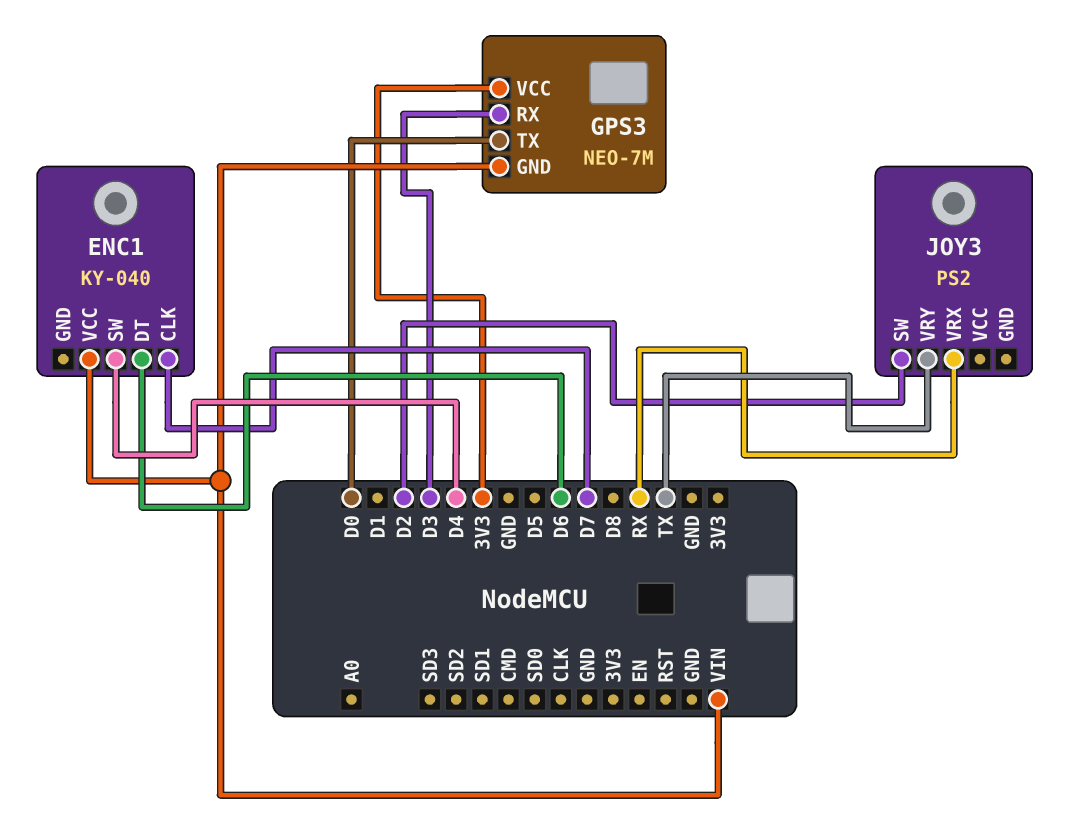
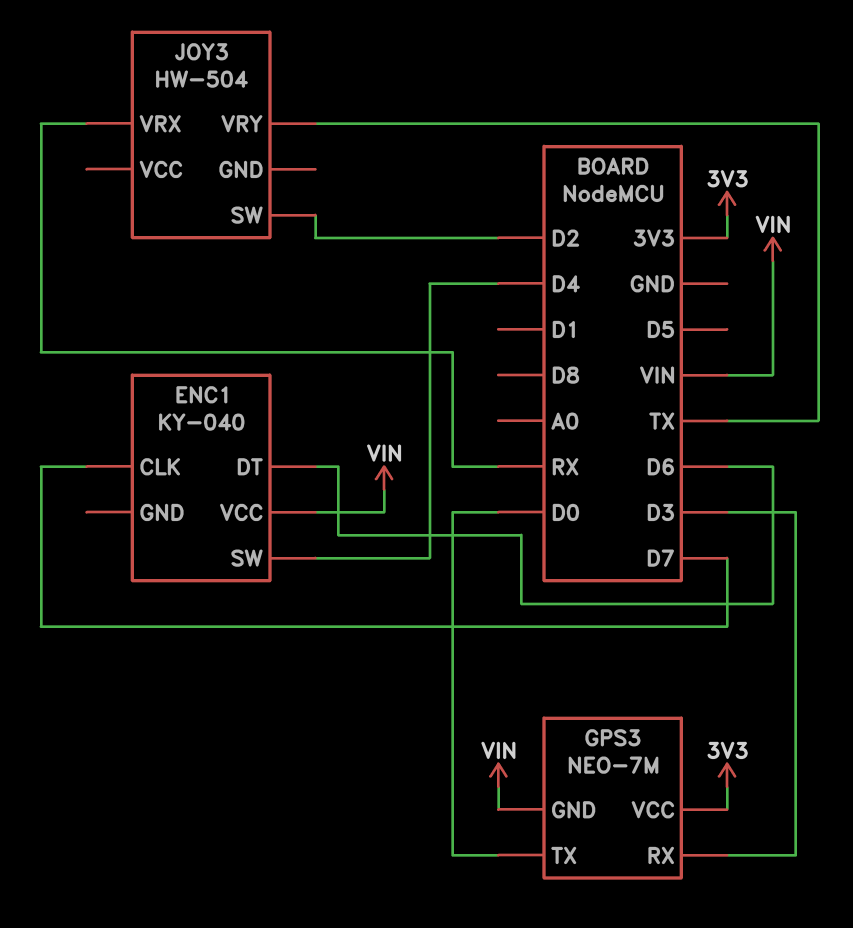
JOY3: PS2 -> HW-504

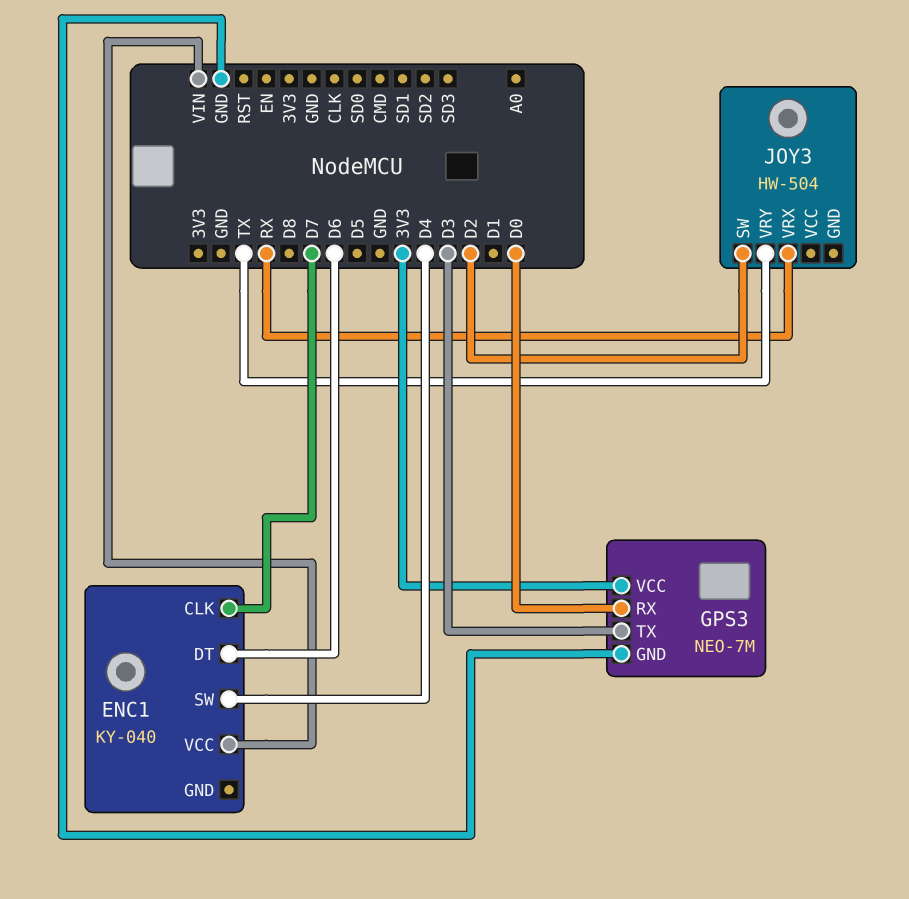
GPS3 pin GND: VIN -> GND
GPS3 pin RX: D3 -> D0
GPS3 pin TX: D0 -> D3

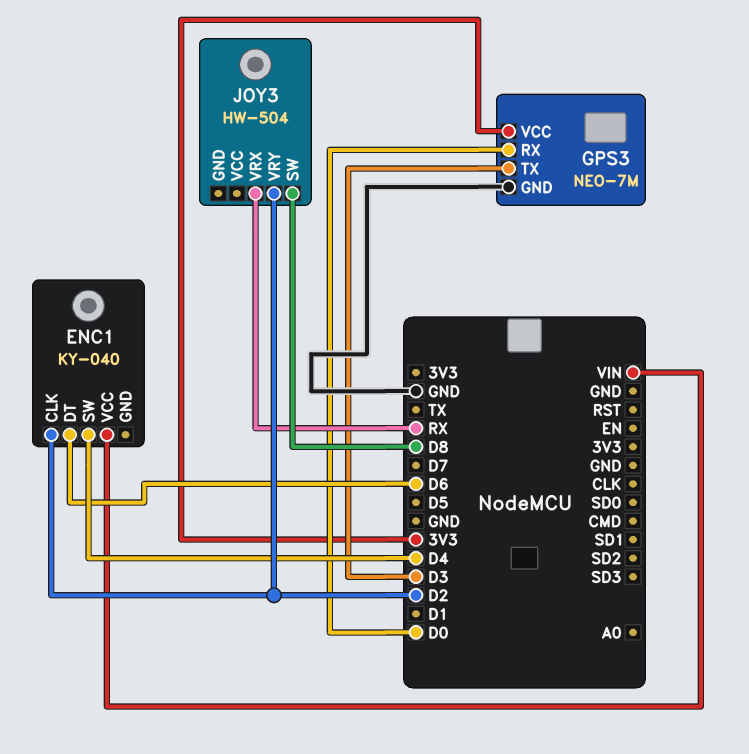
ENC1 pin CLK: D7 -> D2
JOY3 pin SW: D2 -> D8
JOY3 pin VRY: TX -> D2

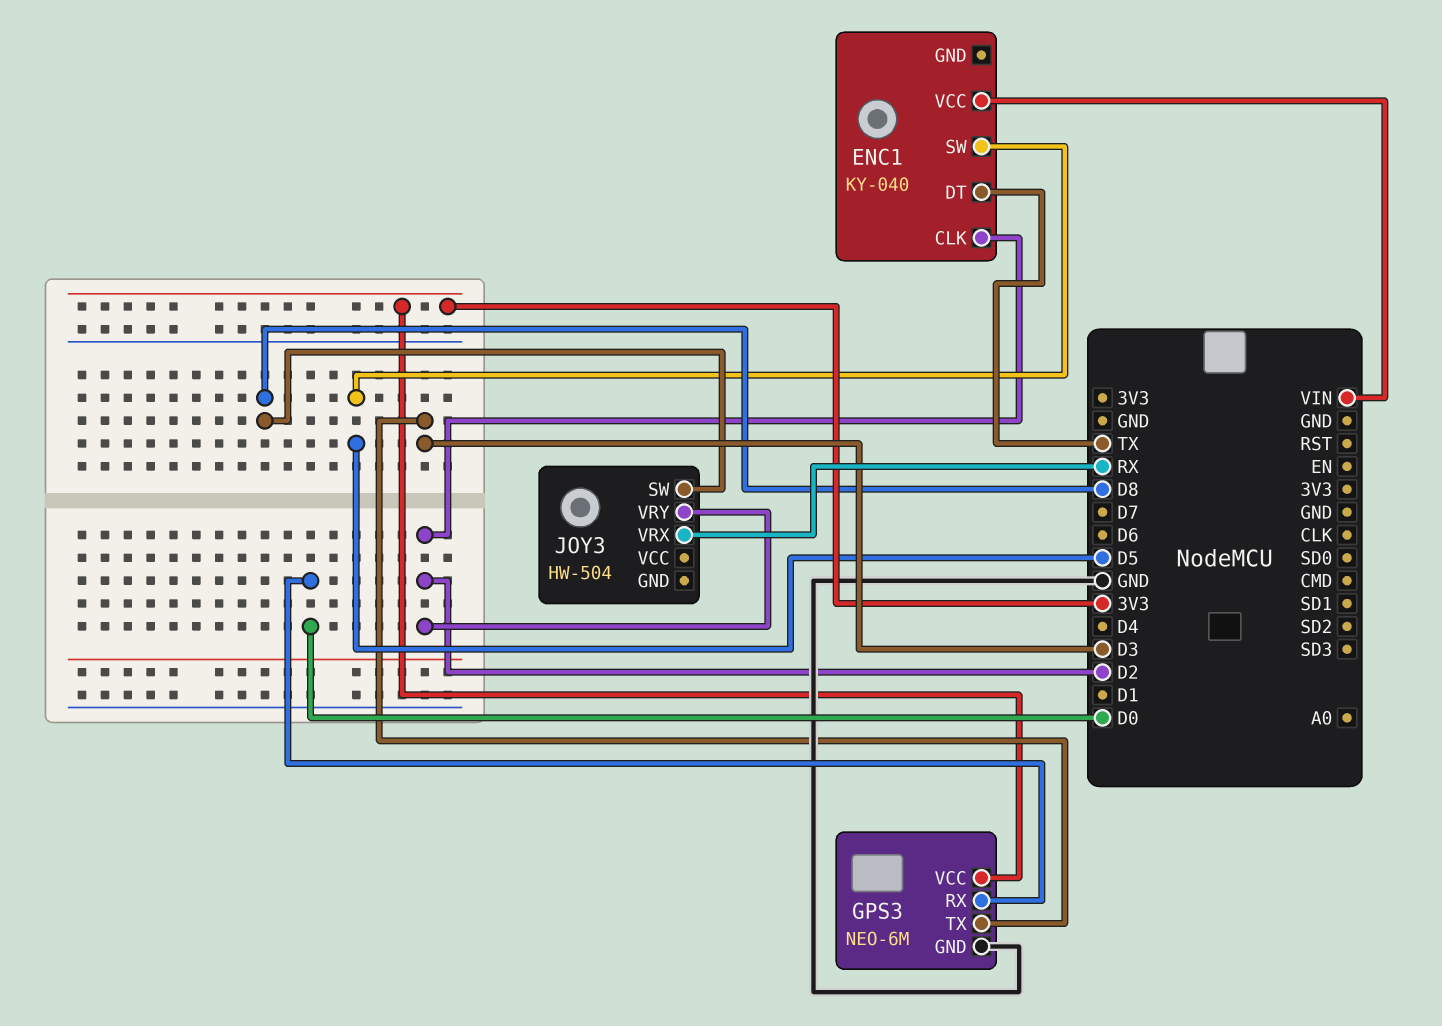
ENC1 pin DT: D6 -> TX
ENC1 pin SW: D4 -> D5
GPS3: NEO-7M -> NEO-6M

